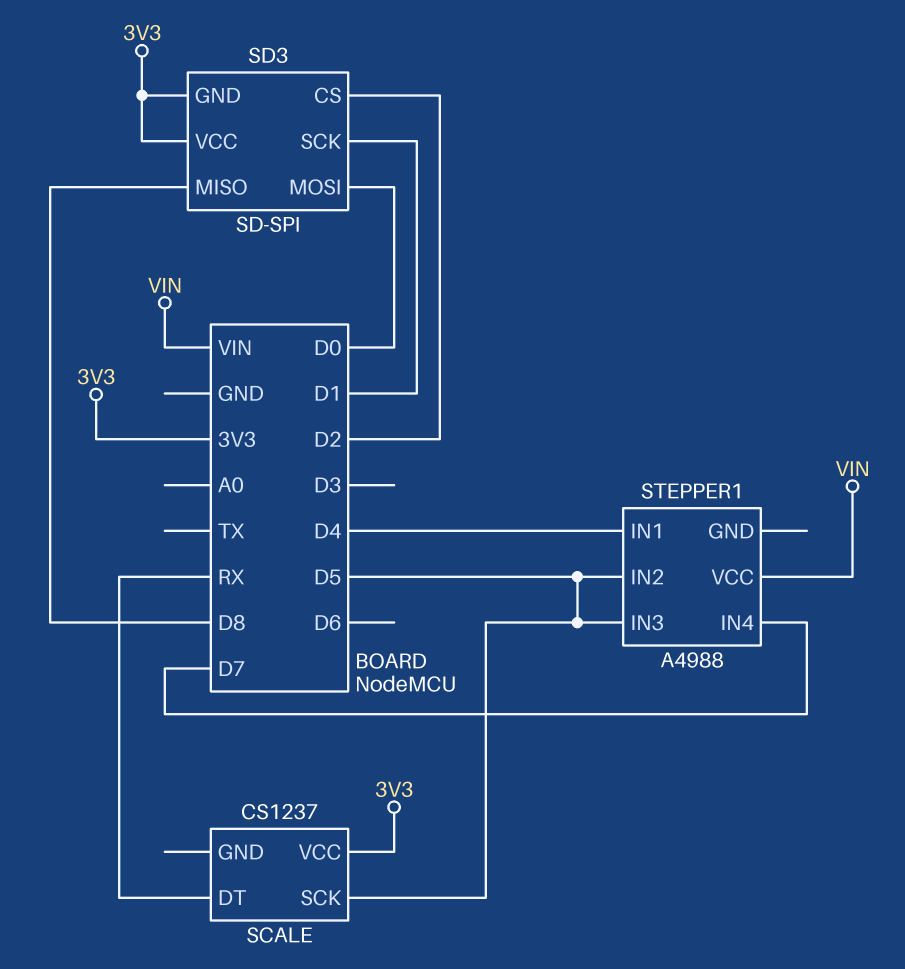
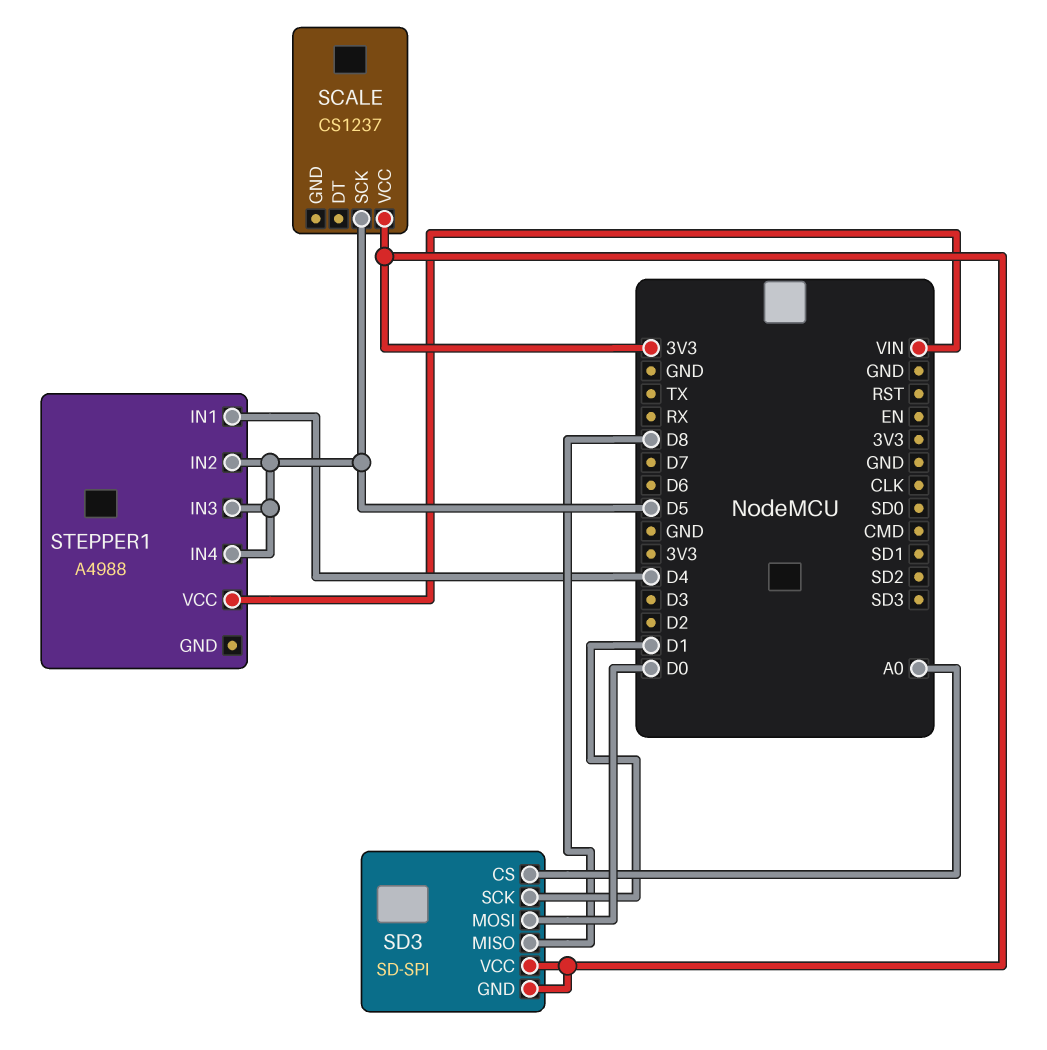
SCALE pin DT: RX -> none
SD3 pin CS: D2 -> A0
STEPPER1 pin IN4: D7 -> D5

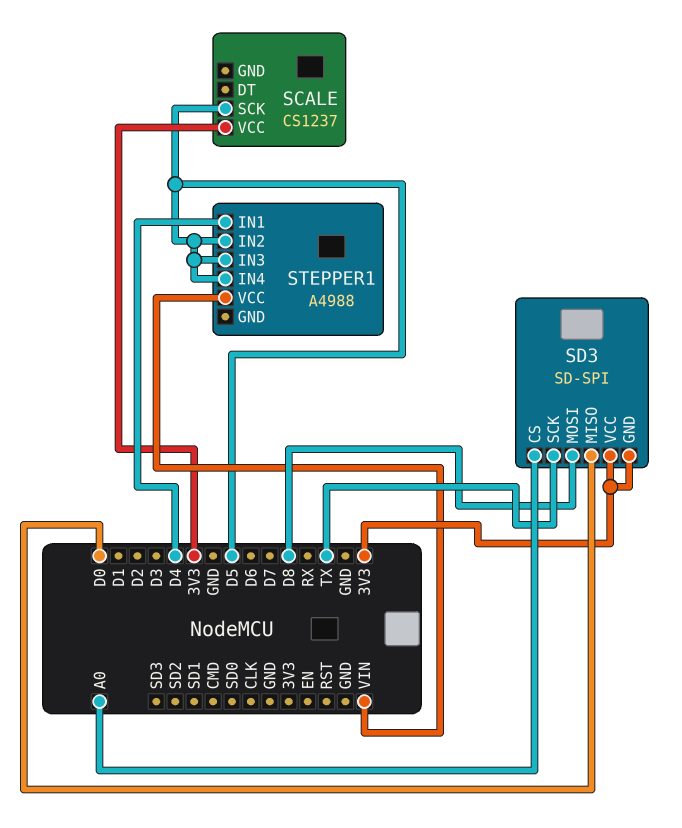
SD3 pin MISO: D8 -> D0
SD3 pin MOSI: D0 -> D8
SD3 pin SCK: D1 -> TX

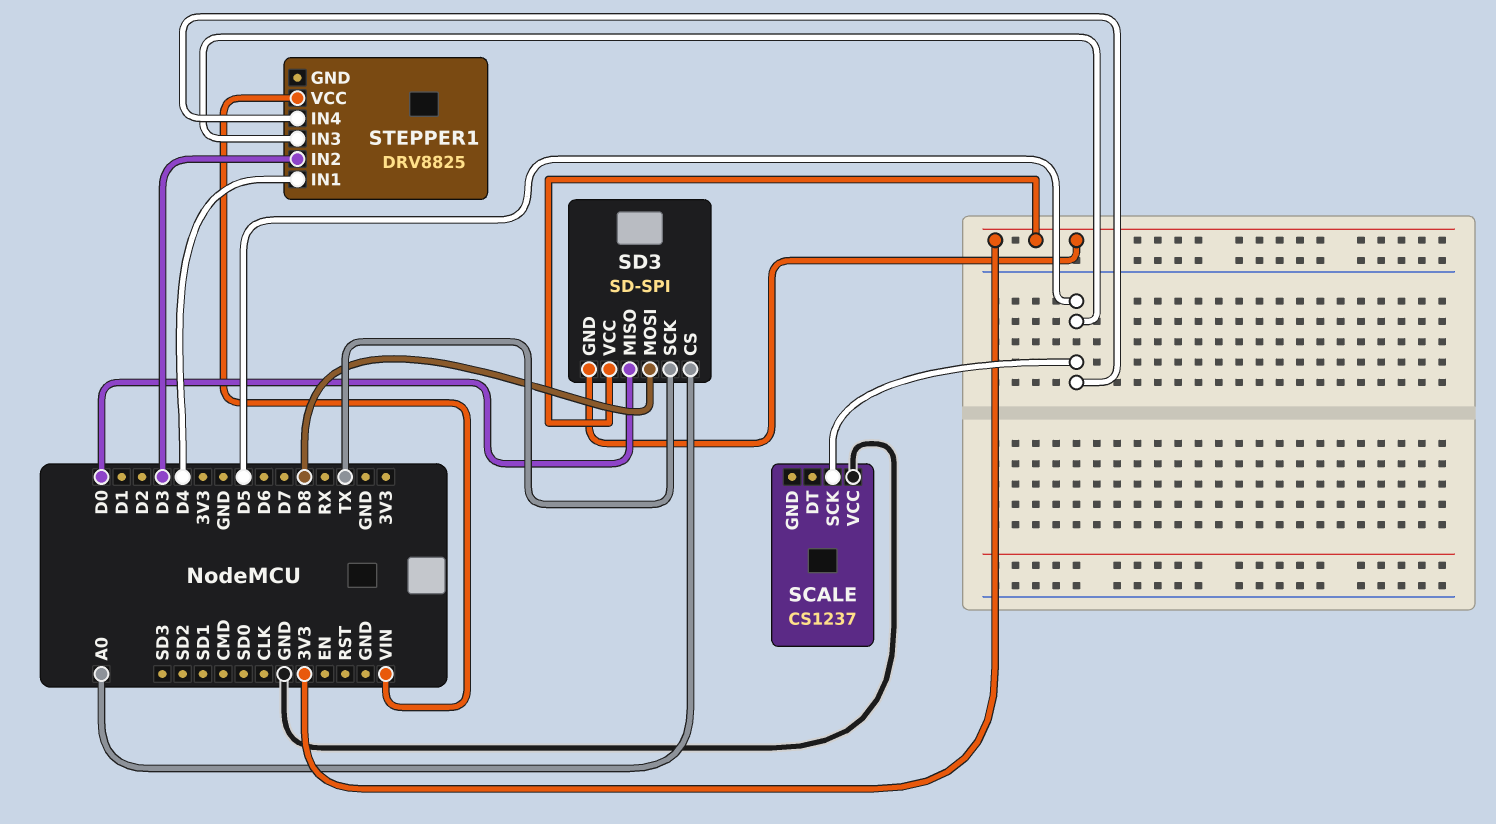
SCALE pin VCC: 3V3 -> GND
STEPPER1: A4988 -> DRV8825
STEPPER1 pin IN2: D5 -> D3

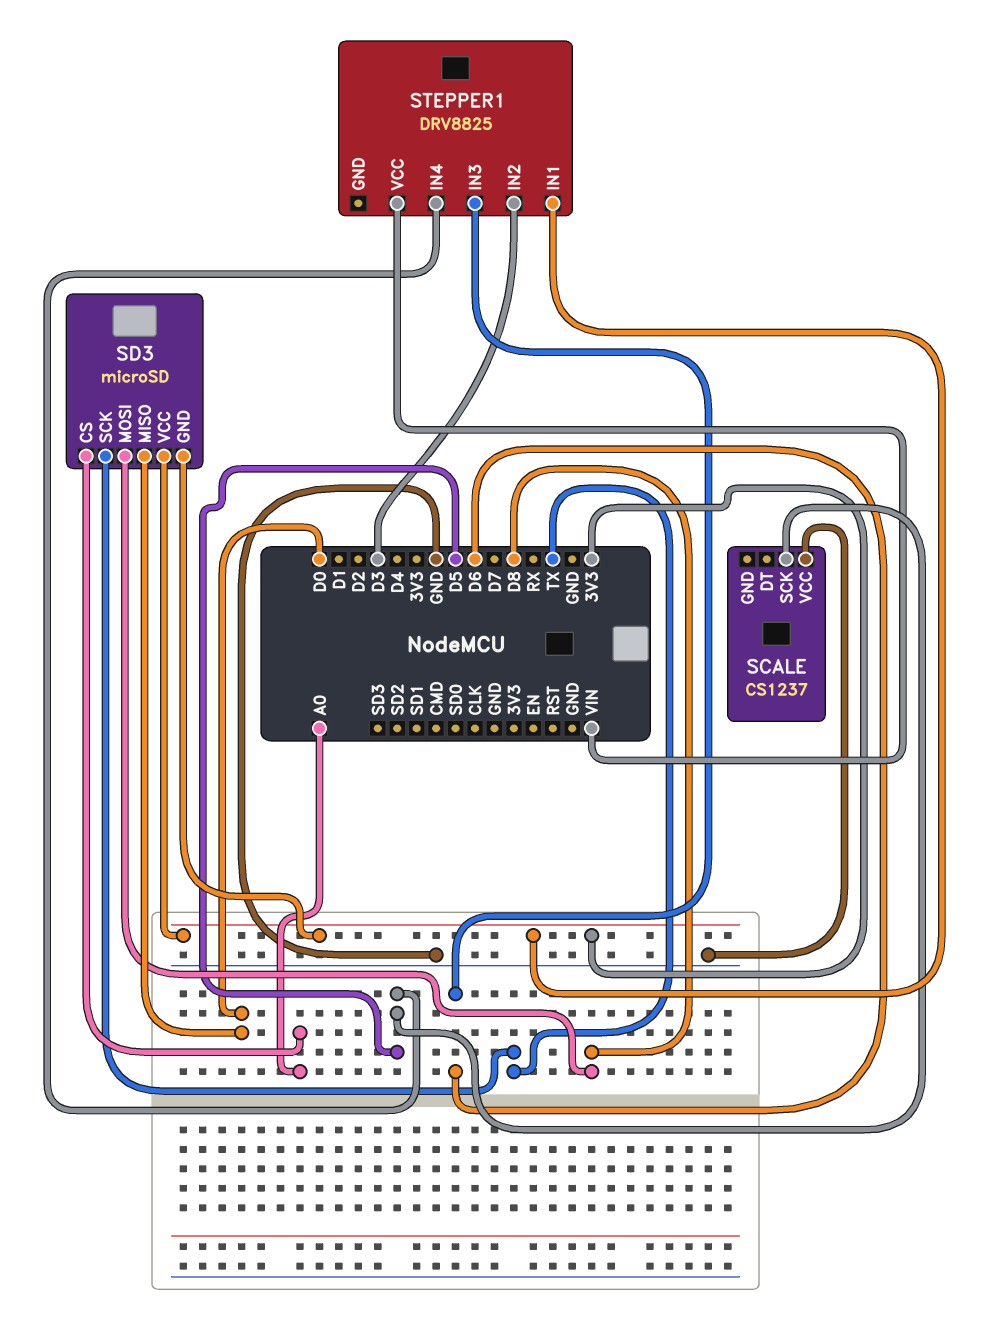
SD3: SD-SPI -> microSD
STEPPER1 pin IN1: D4 -> 3V3
STEPPER1 pin IN3: D5 -> D6

